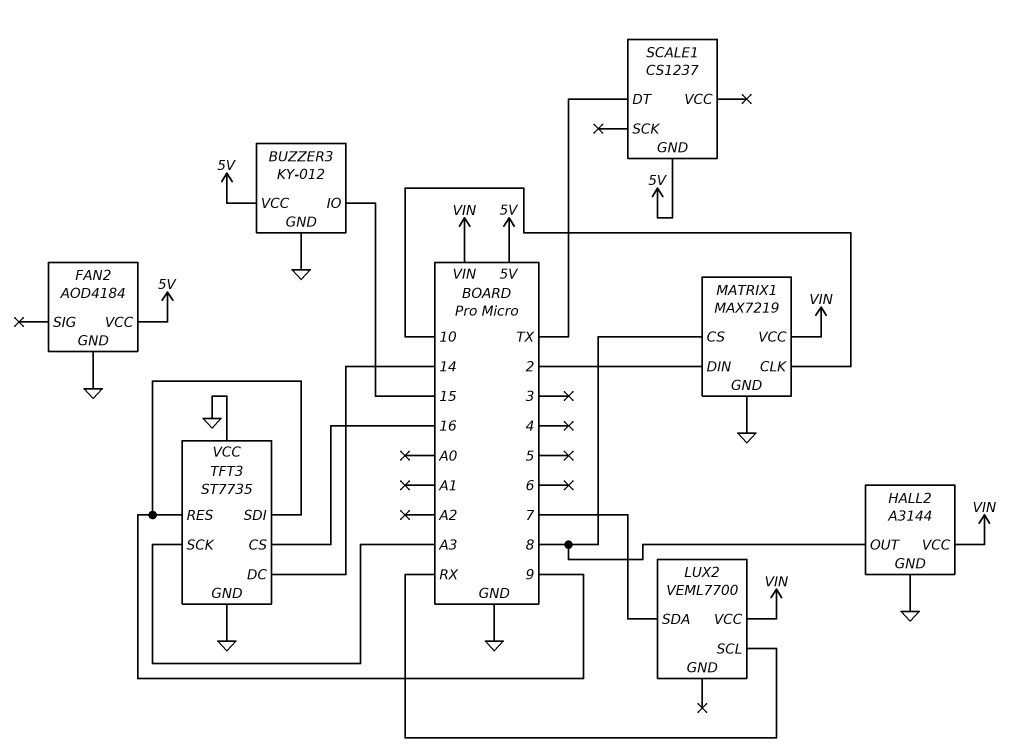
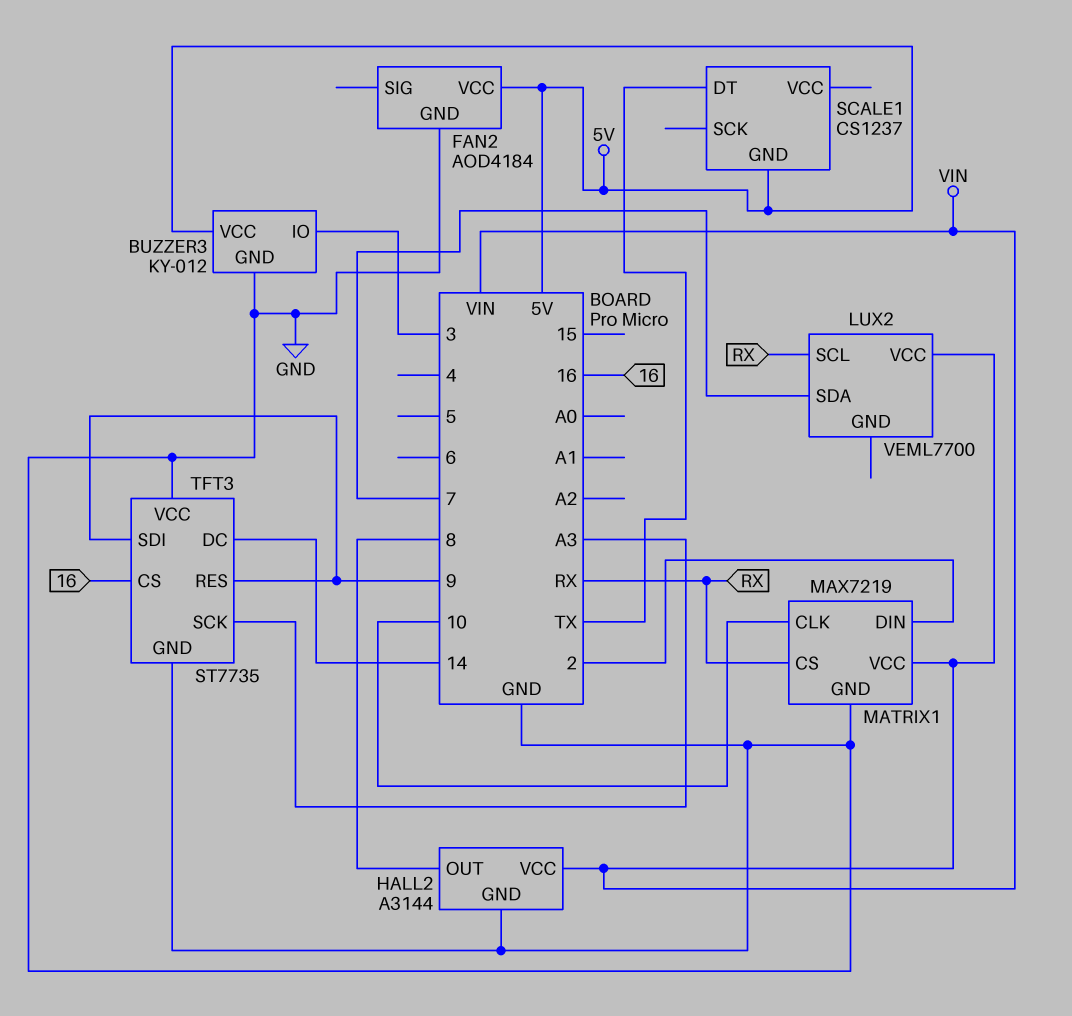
BUZZER3 pin IO: 15 -> 3
MATRIX1 pin CS: 8 -> RX

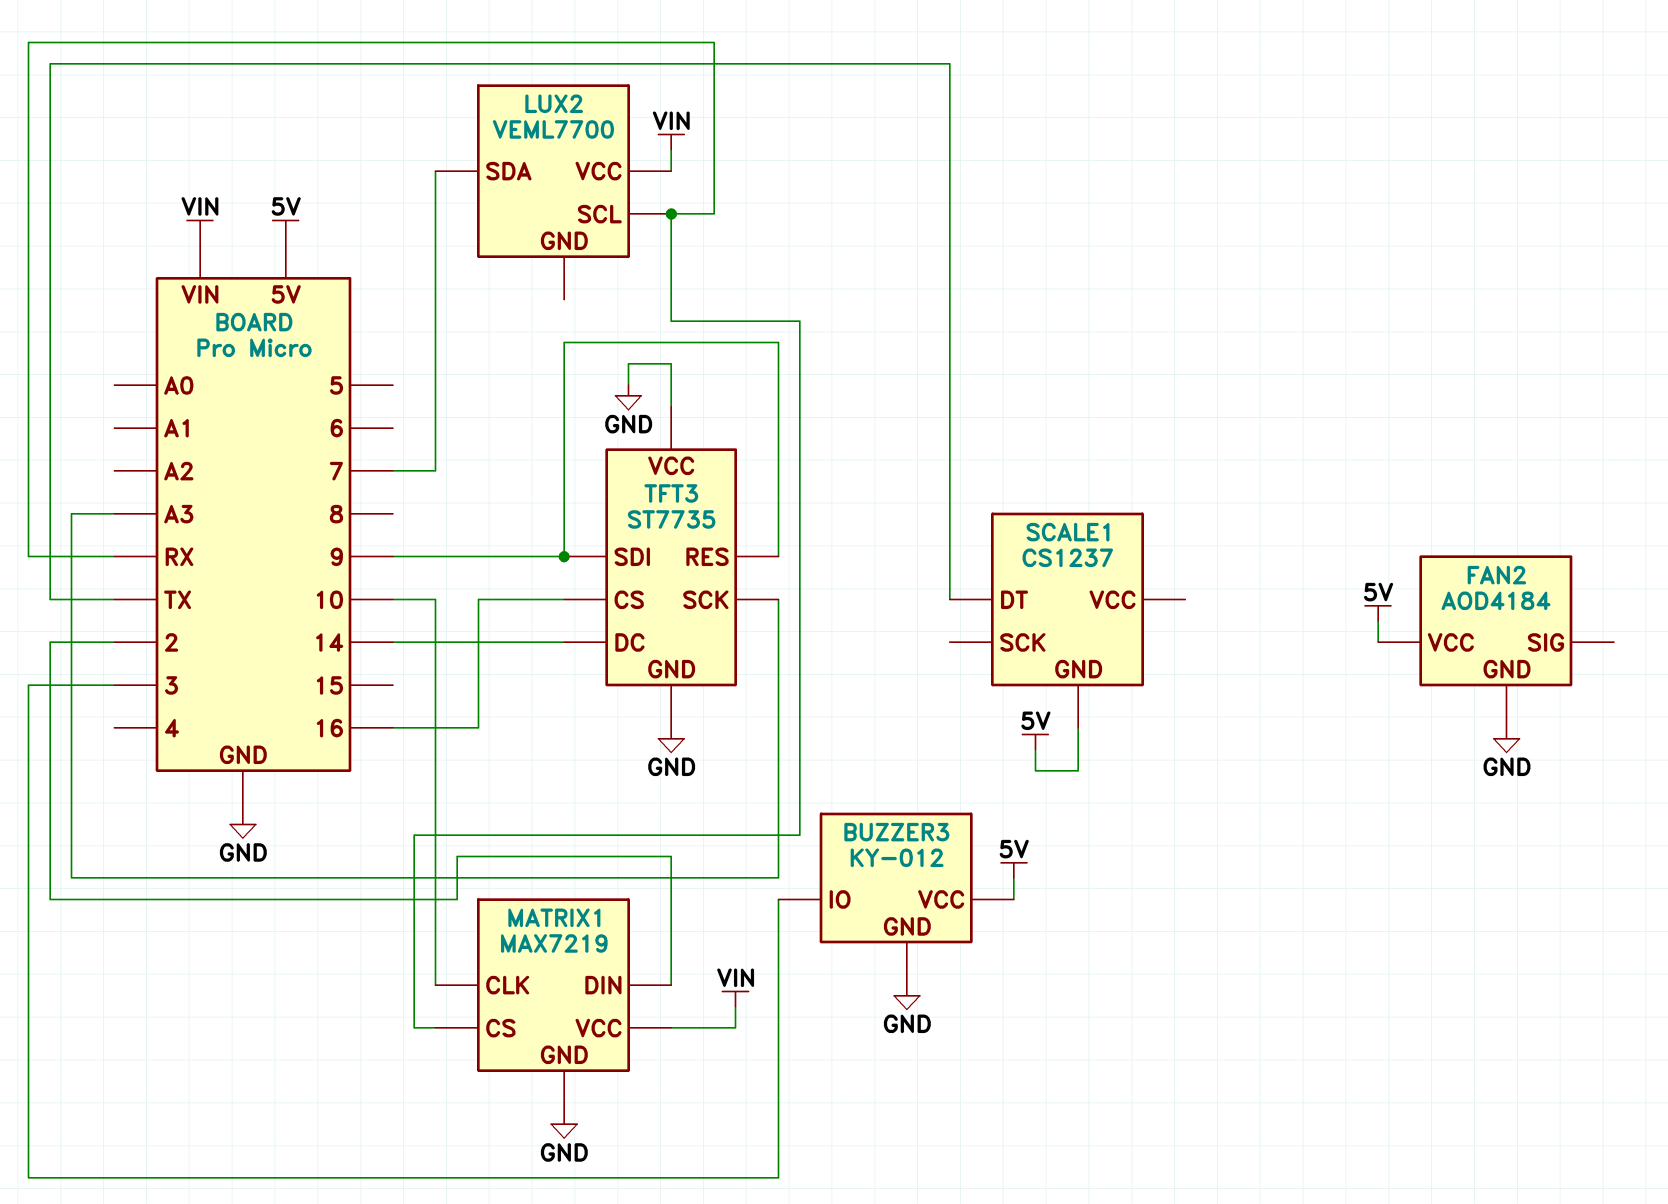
HALL2: A3144 -> none
HALL2 pin GND: GND -> none
HALL2 pin OUT: 8 -> none
HALL2 pin VCC: VIN -> none

